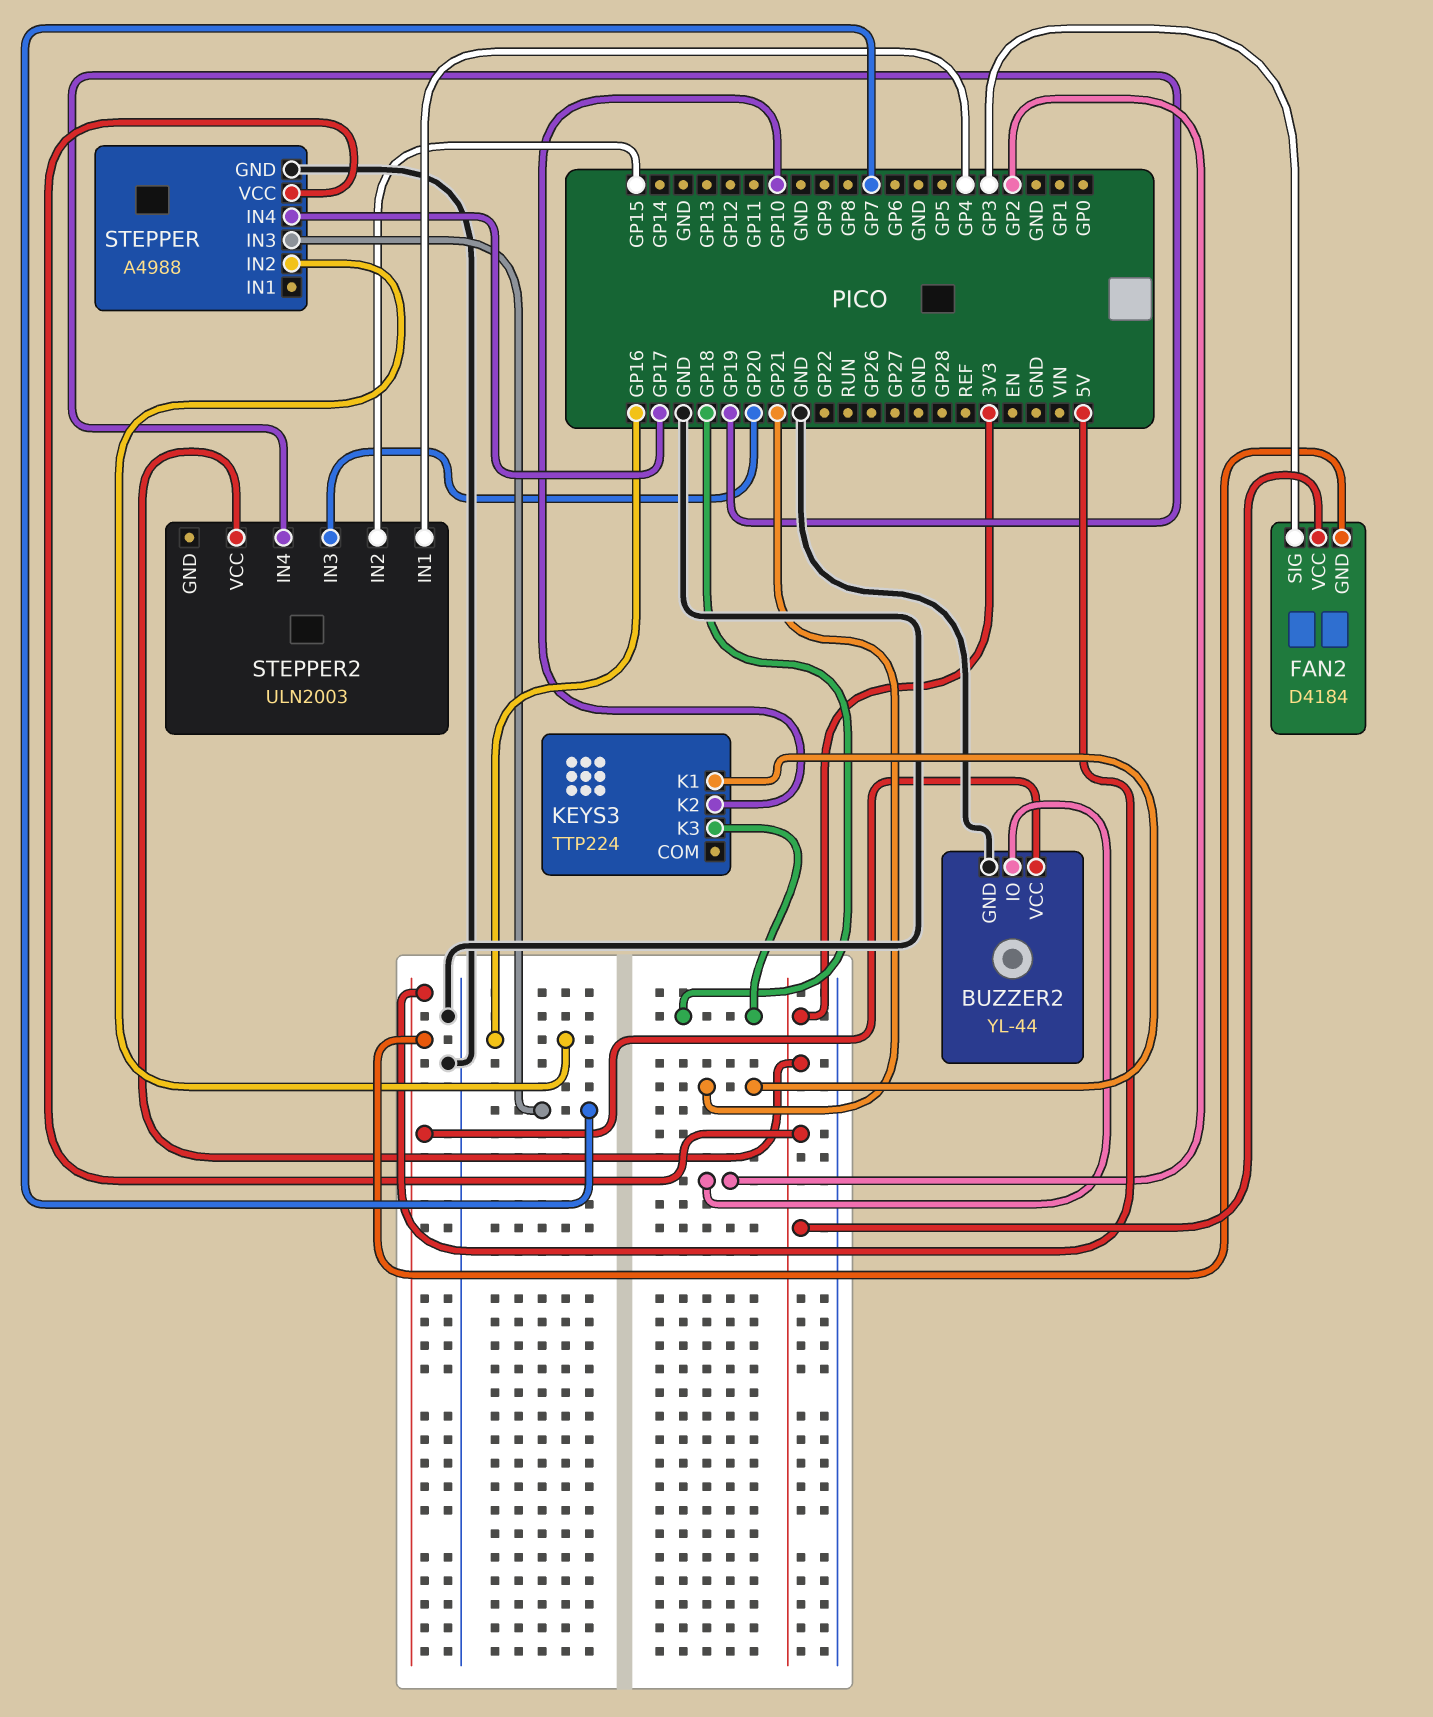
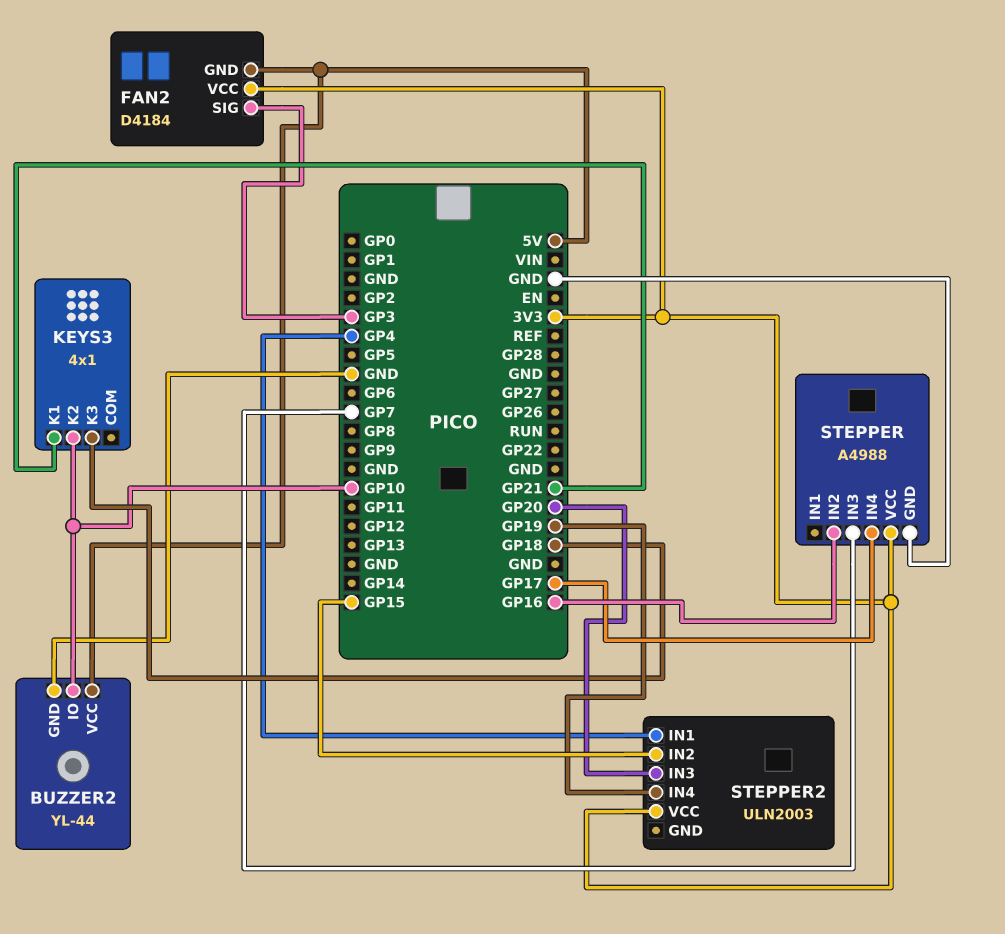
BUZZER2 pin IO: GP2 -> GP10
KEYS3: TTP224 -> 4x1

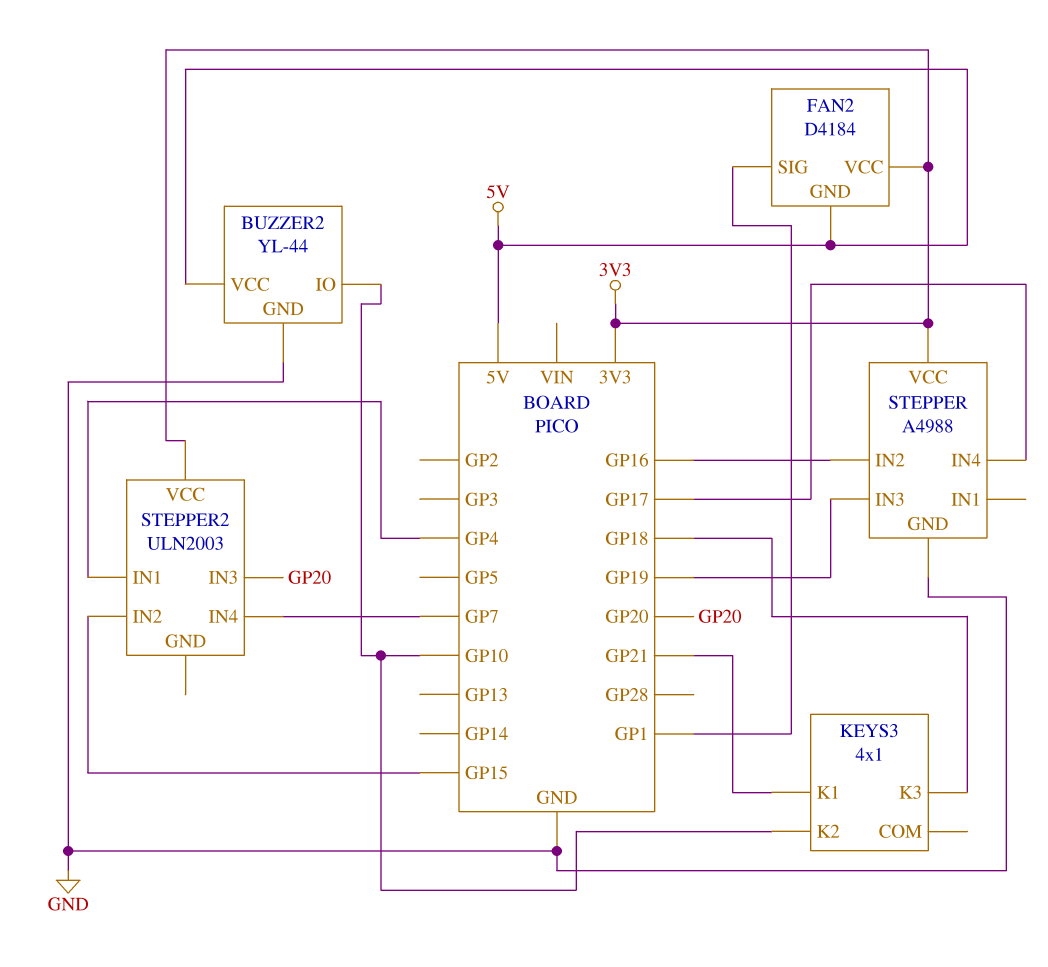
FAN2 pin SIG: GP3 -> GP1
STEPPER pin IN3: GP7 -> GP19
STEPPER2 pin IN4: GP19 -> GP7

